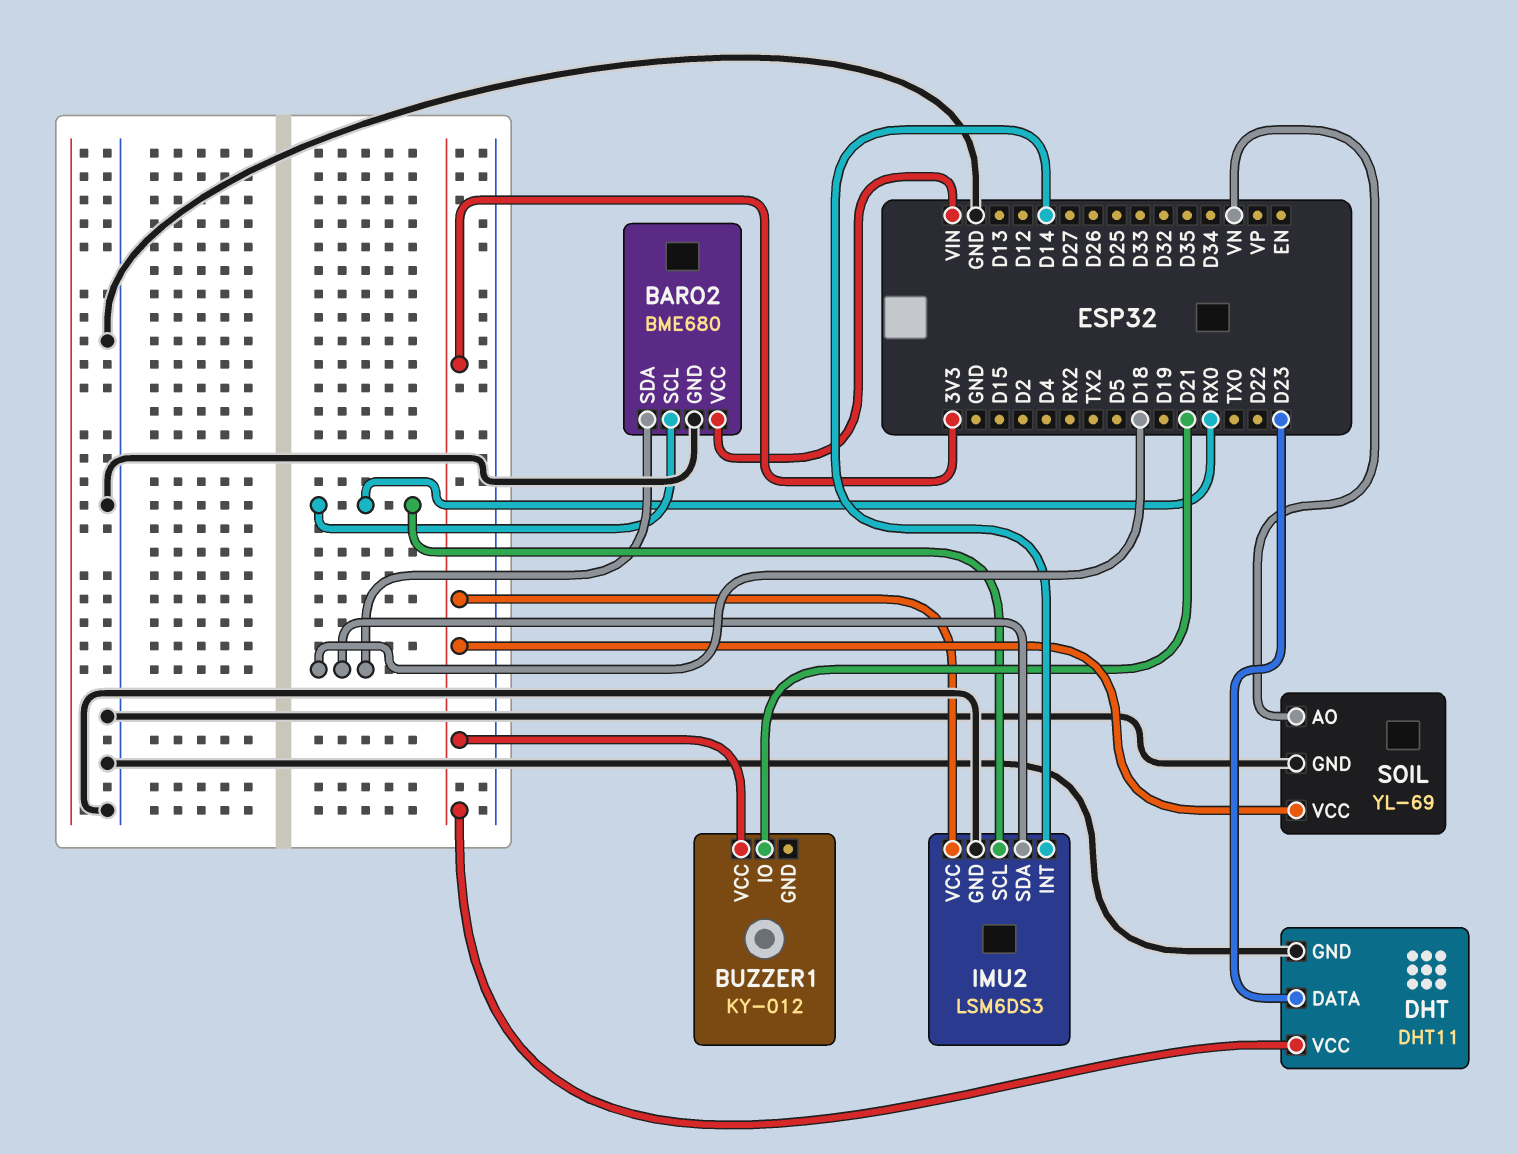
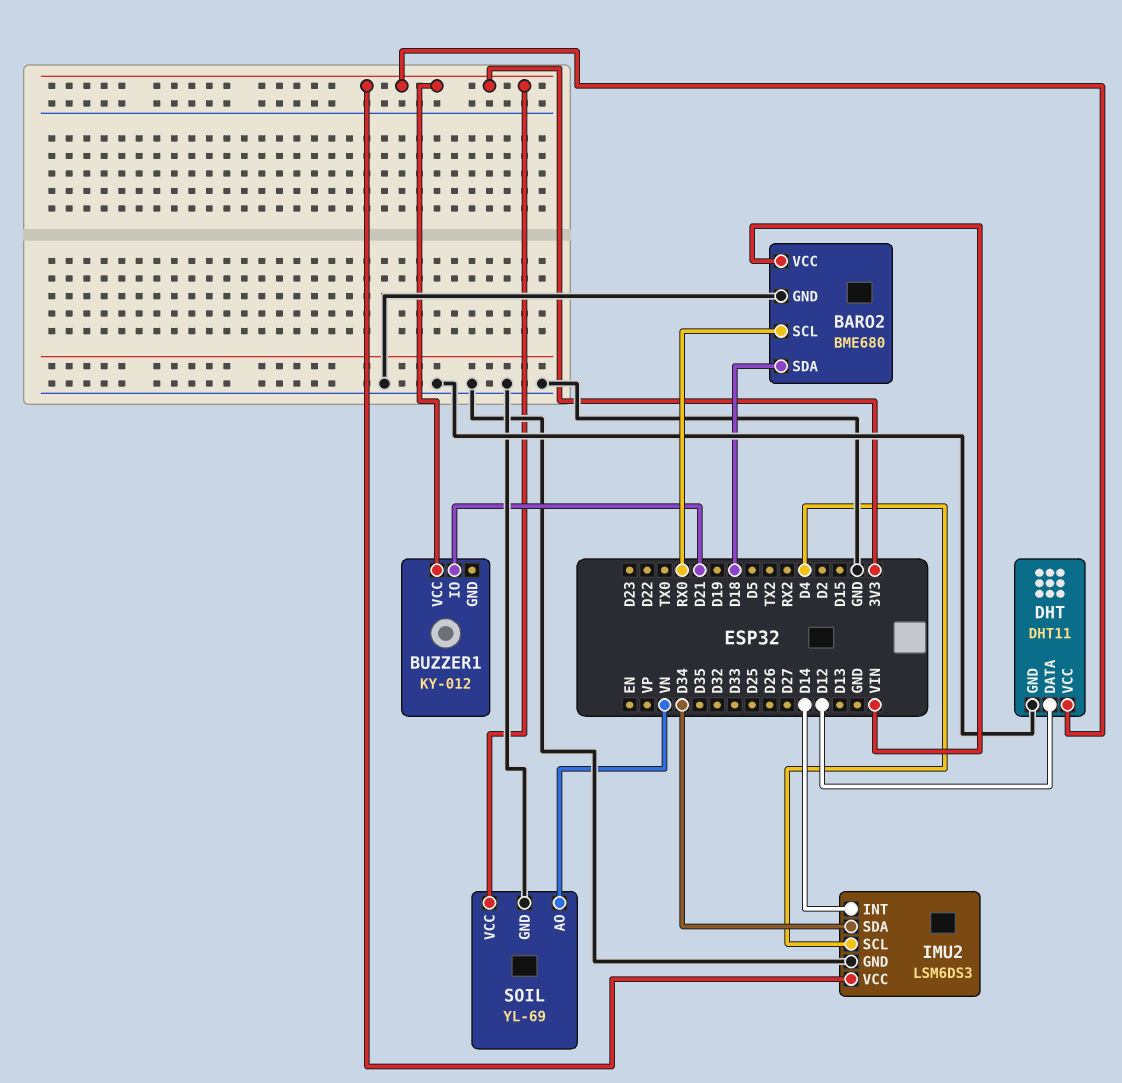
DHT pin DATA: D23 -> D12
IMU2 pin SCL: RX0 -> D4
IMU2 pin SDA: D18 -> D34

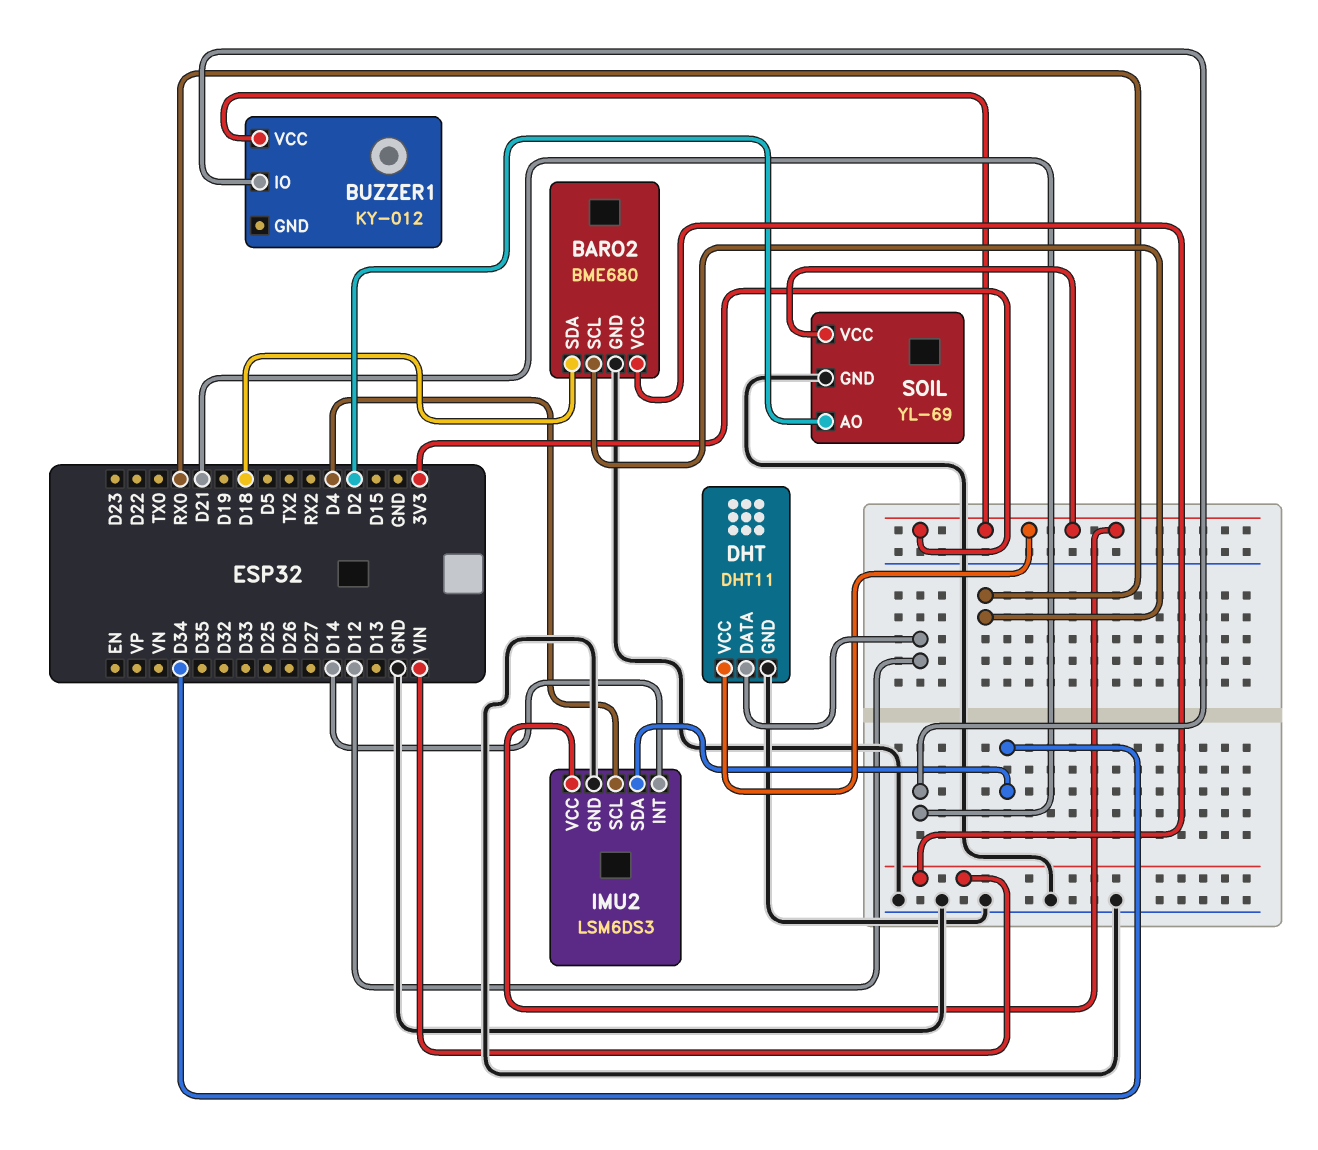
SOIL pin AO: VN -> D2

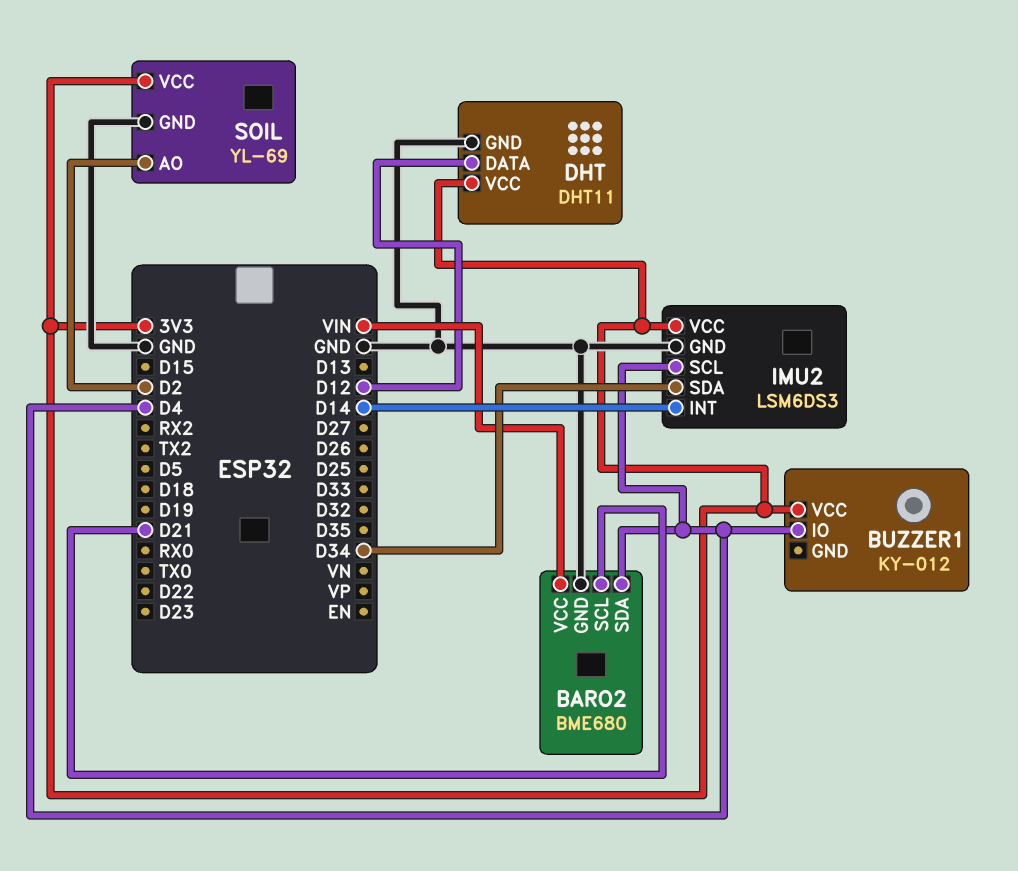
BARO2 pin SCL: RX0 -> D21
BARO2 pin SDA: D18 -> D4
BUZZER1 pin IO: D21 -> D4

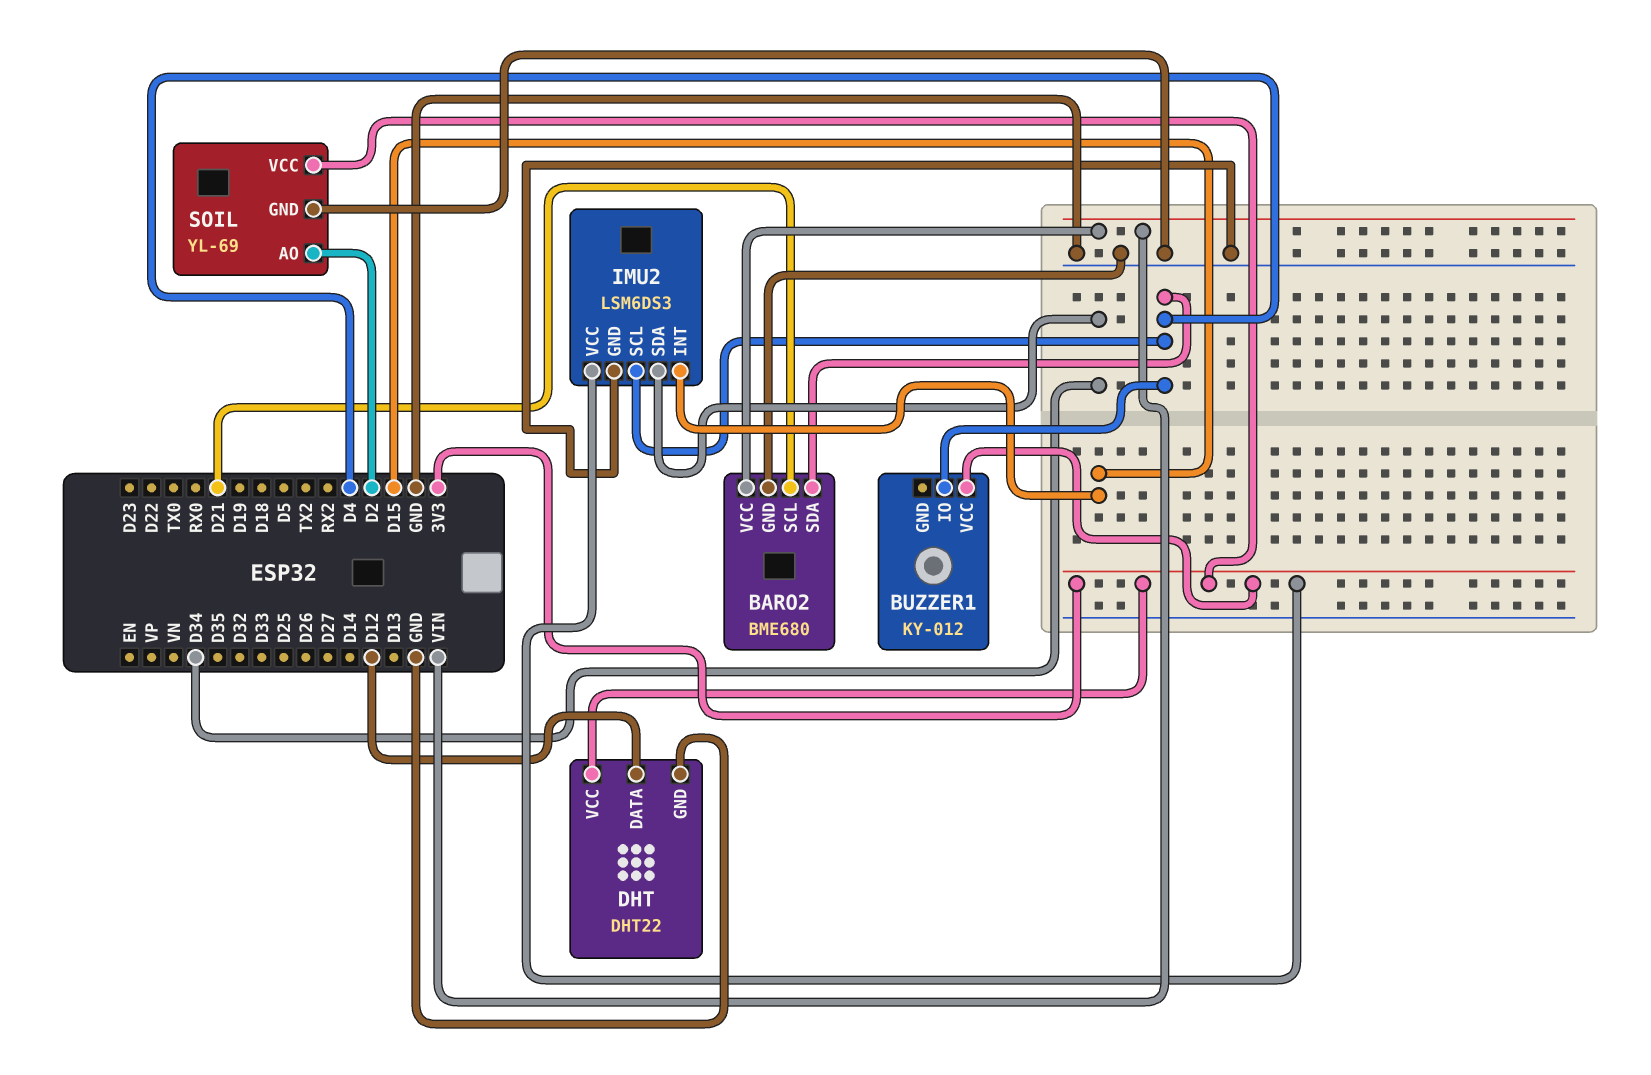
DHT: DHT11 -> DHT22
IMU2 pin INT: D14 -> D15

